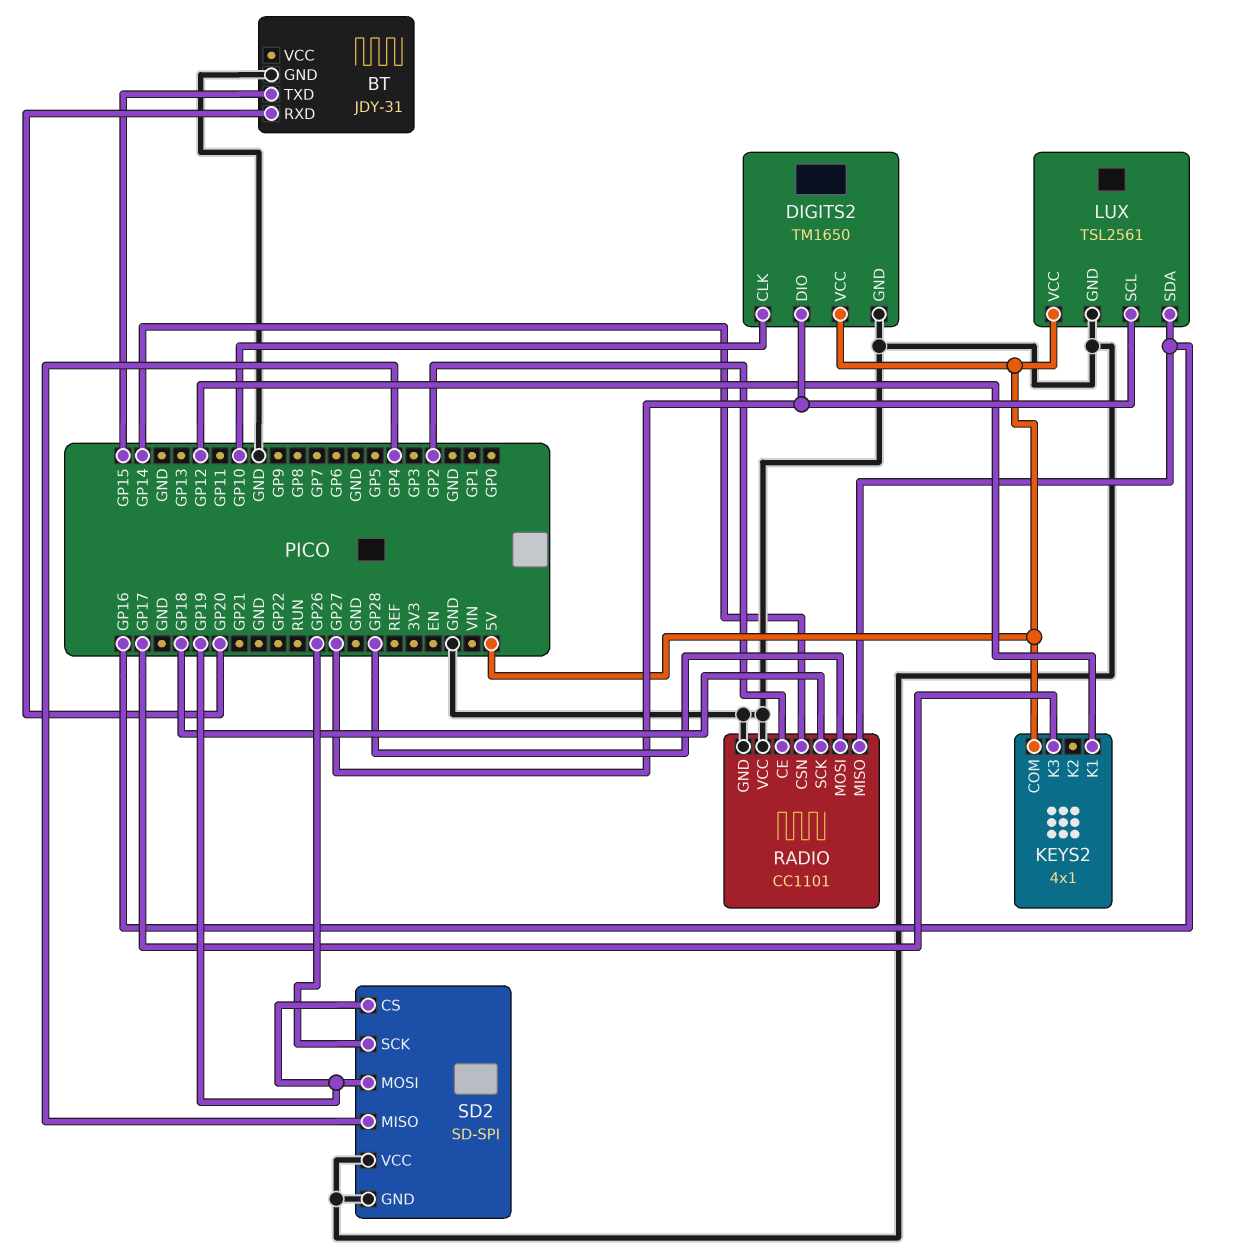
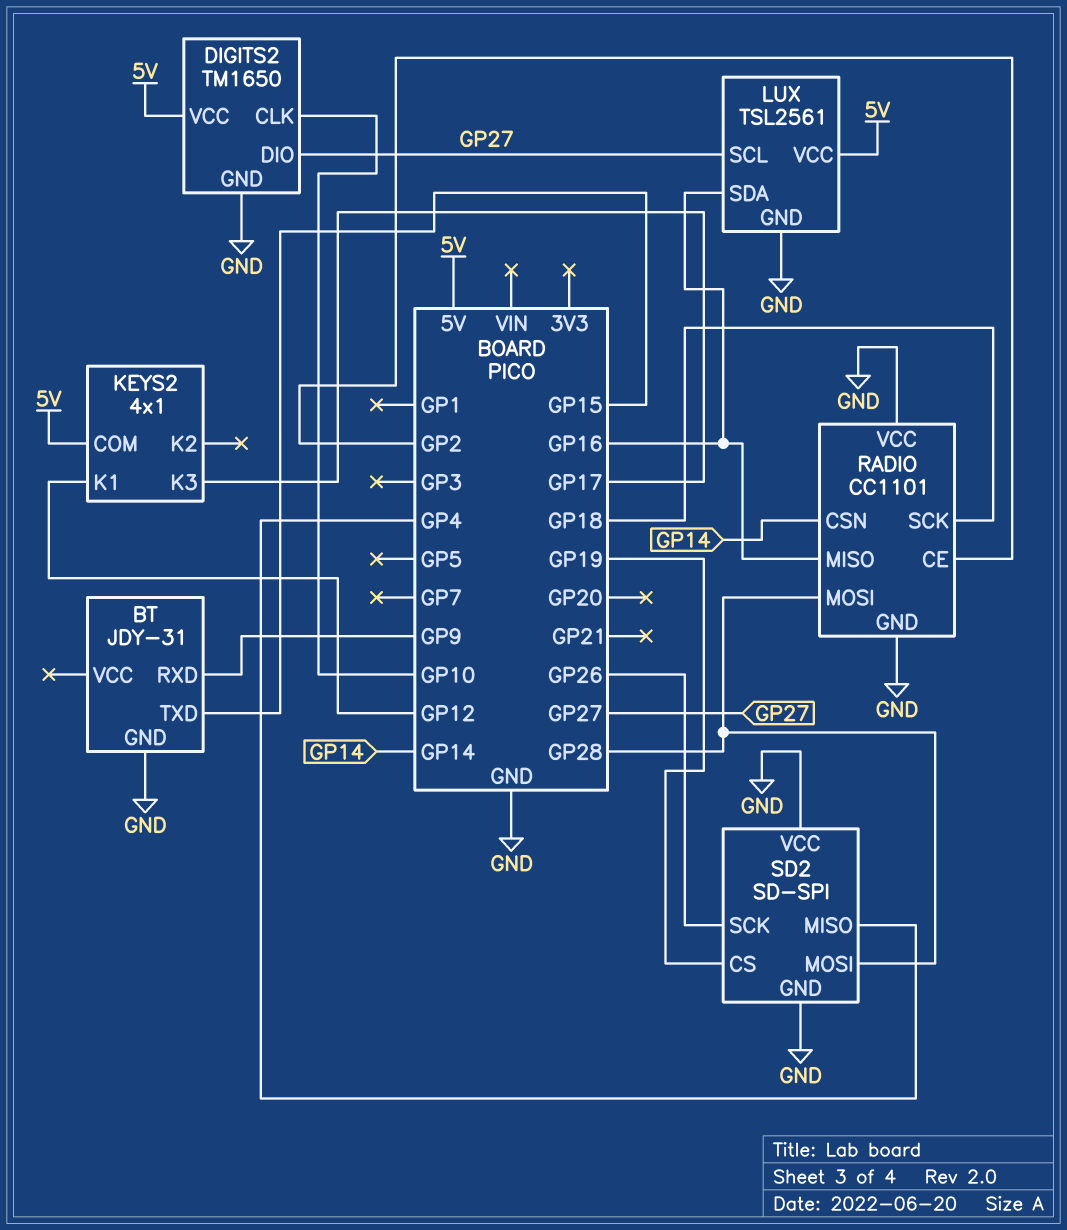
BT pin RXD: GP20 -> GP9
SD2 pin MOSI: GP19 -> GP28

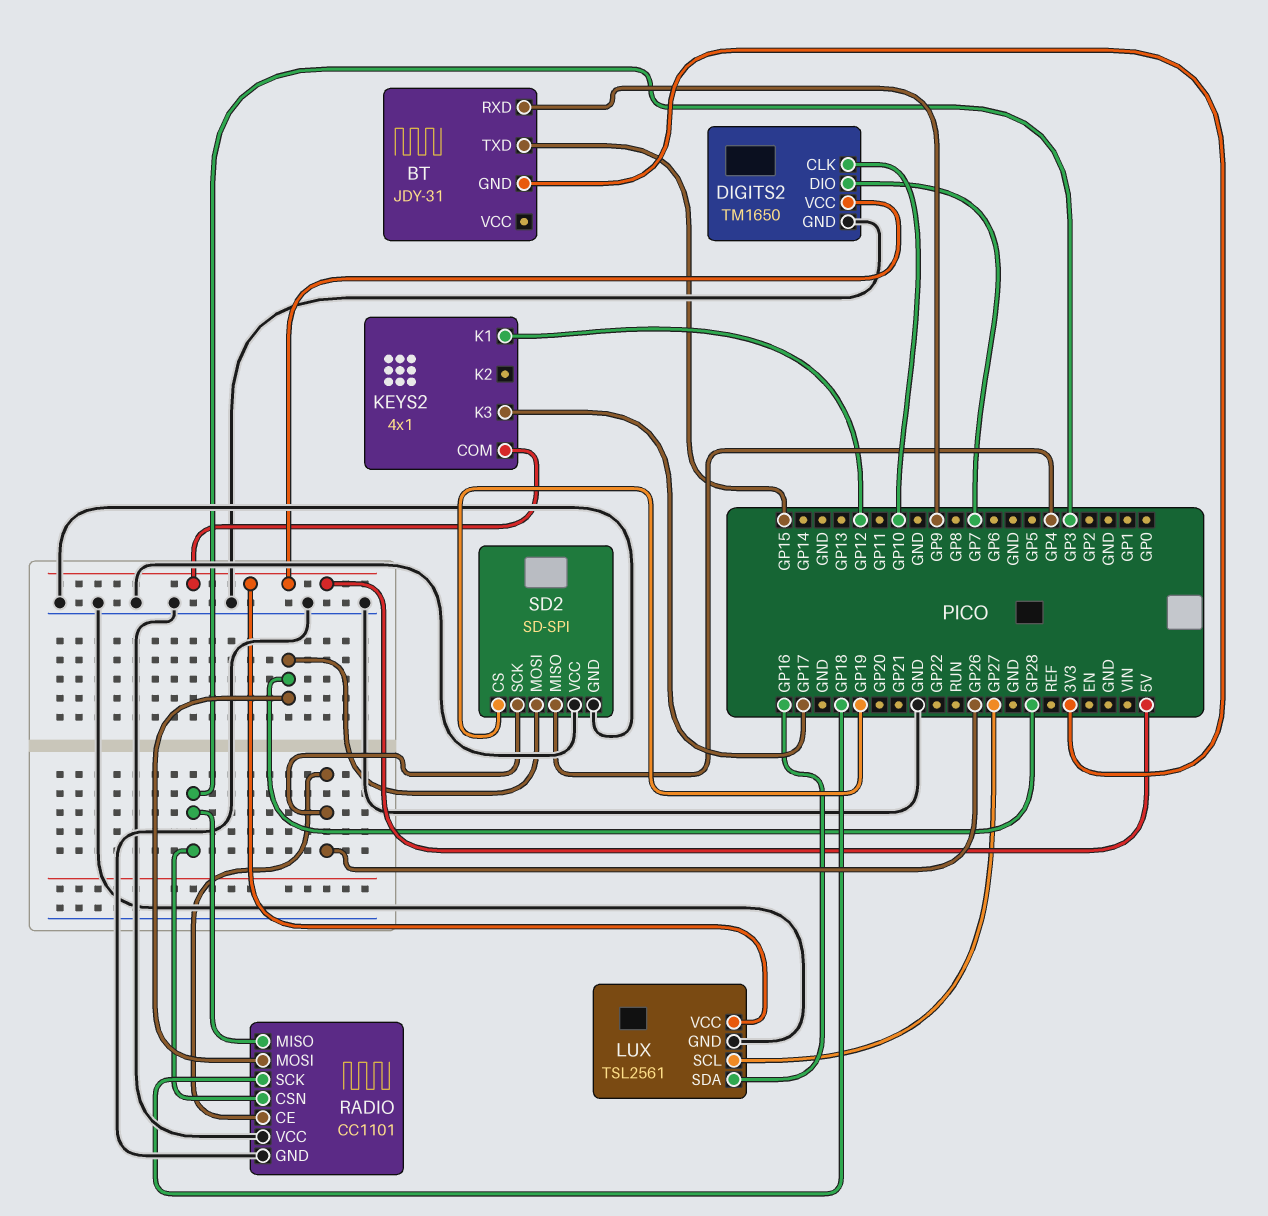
BT pin GND: GND -> 3V3
DIGITS2 pin DIO: GP27 -> GP7
RADIO pin CE: GP2 -> GP26
RADIO pin CSN: GP14 -> GP3
RADIO pin MISO: GP16 -> GP3

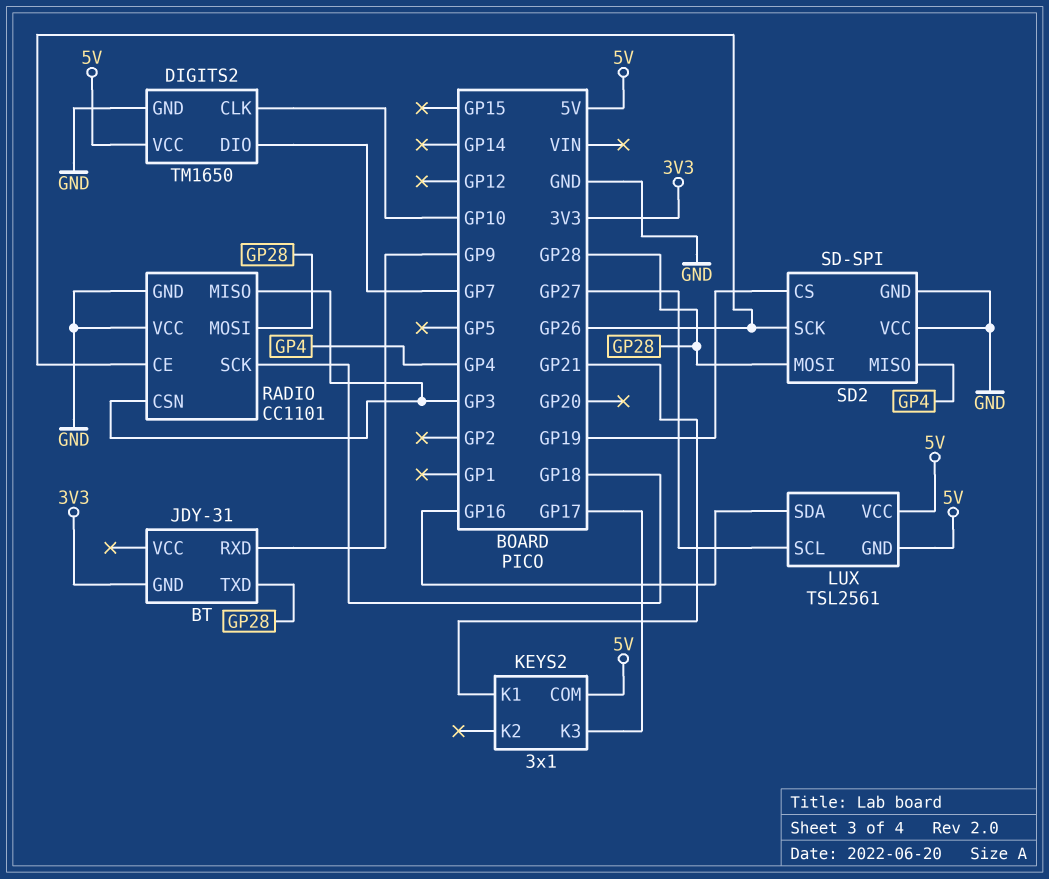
BT pin TXD: GP15 -> GP28
KEYS2: 4x1 -> 3x1
KEYS2 pin K1: GP12 -> GP21
LUX pin GND: GND -> 5V

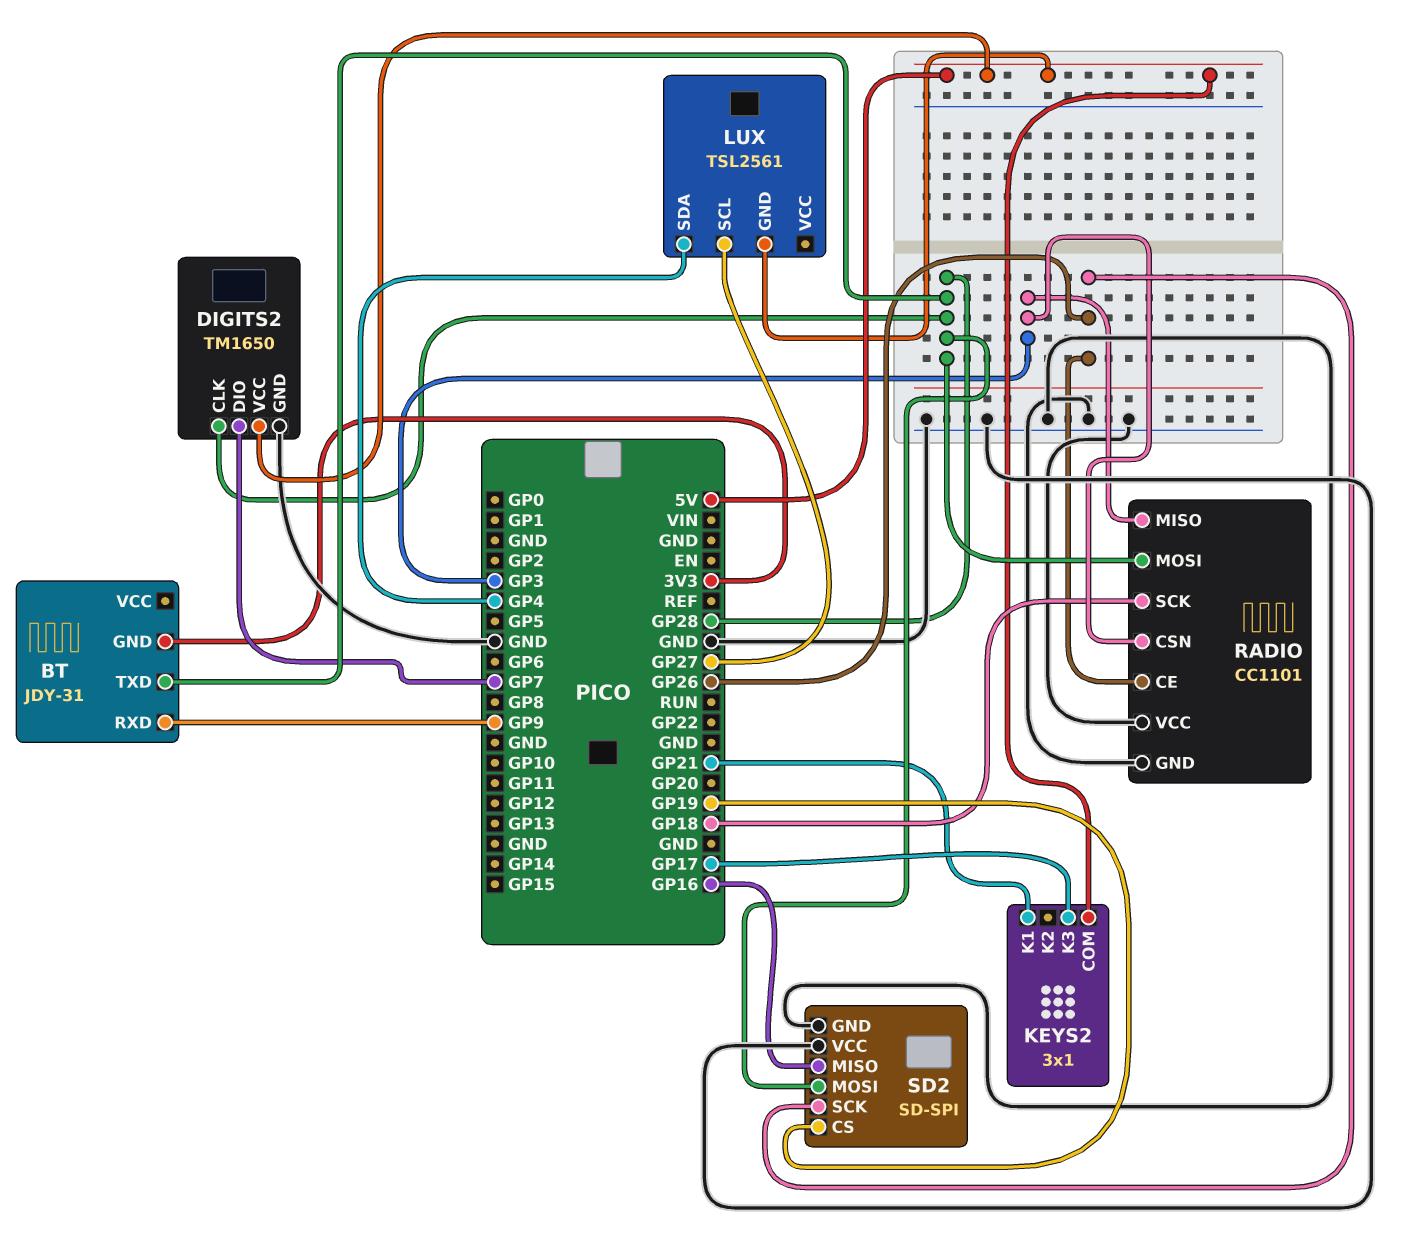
DIGITS2 pin CLK: GP10 -> GP28
LUX pin SDA: GP16 -> GP4
LUX pin VCC: 5V -> none
SD2 pin MISO: GP4 -> GP16

